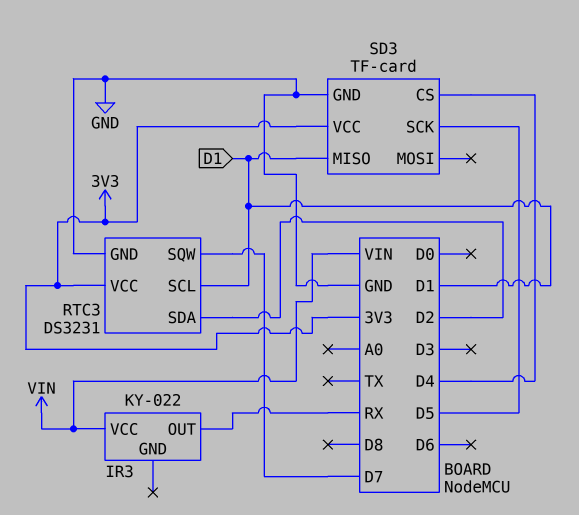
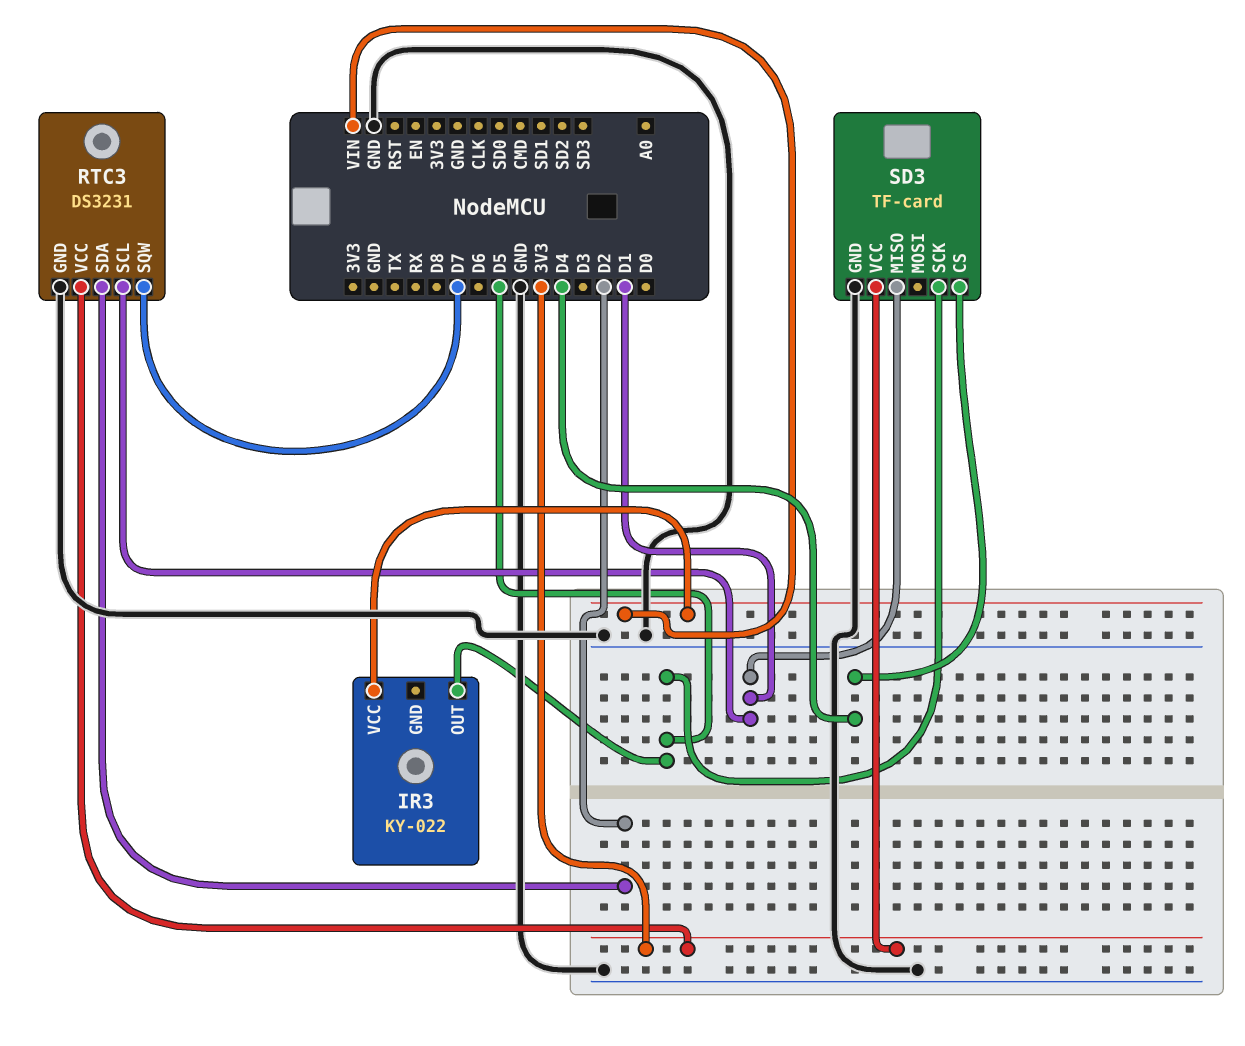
IR3 pin OUT: RX -> D5

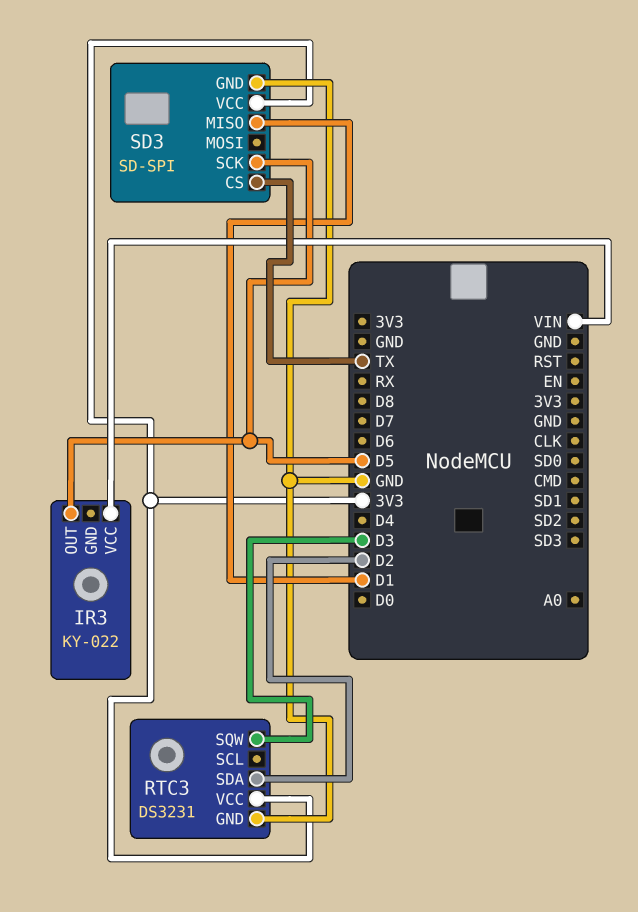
RTC3 pin SCL: D1 -> none
RTC3 pin SQW: D7 -> D3
SD3: TF-card -> SD-SPI
SD3 pin CS: D4 -> TX

